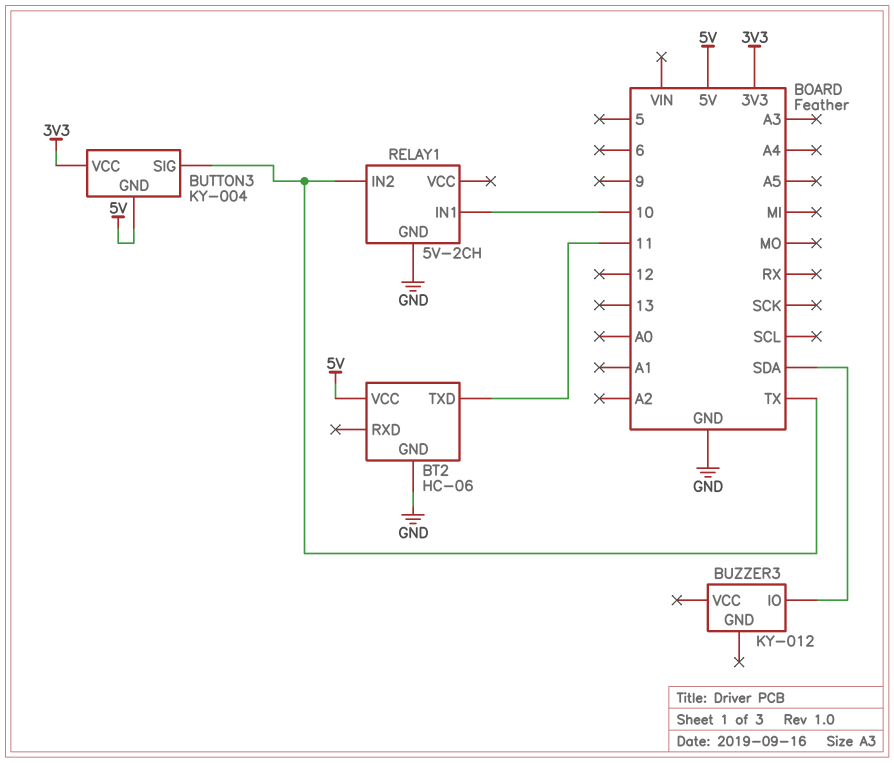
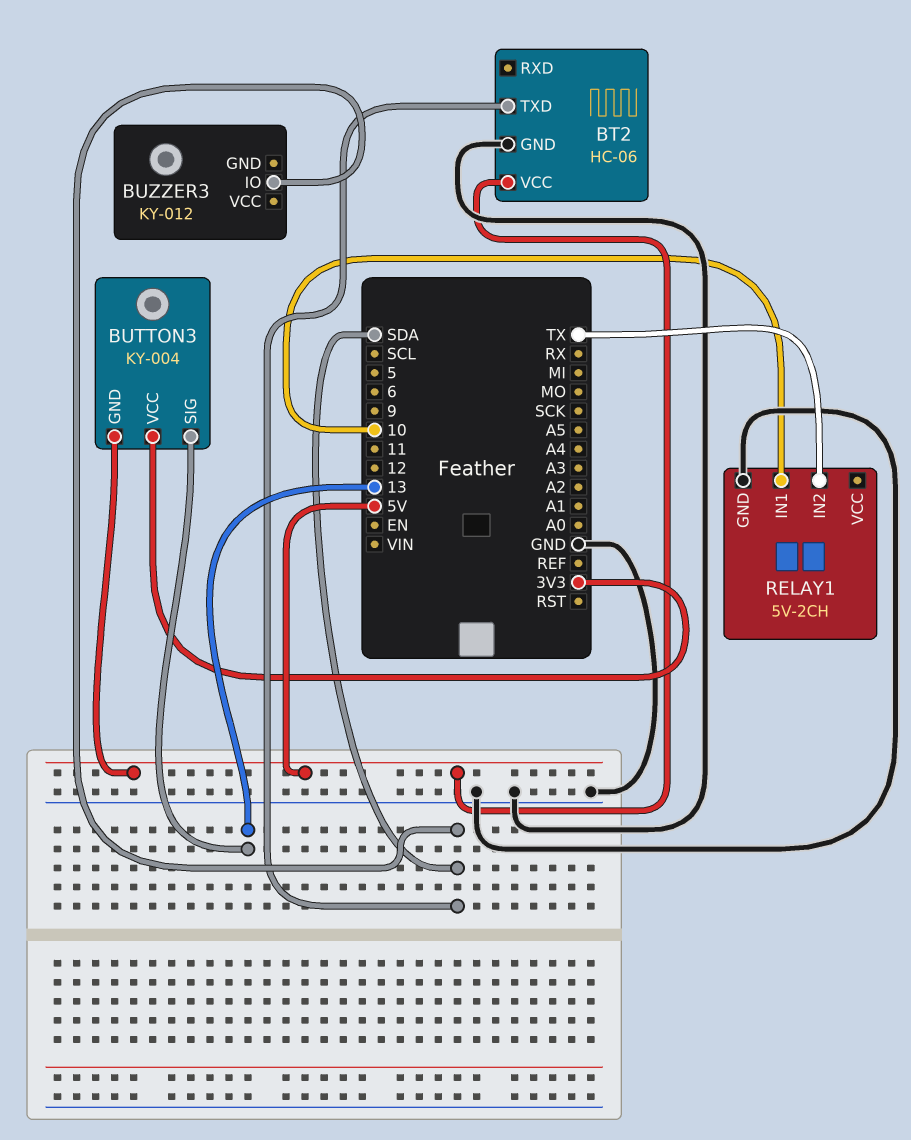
BT2 pin TXD: 11 -> SDA
BUTTON3 pin SIG: TX -> 13

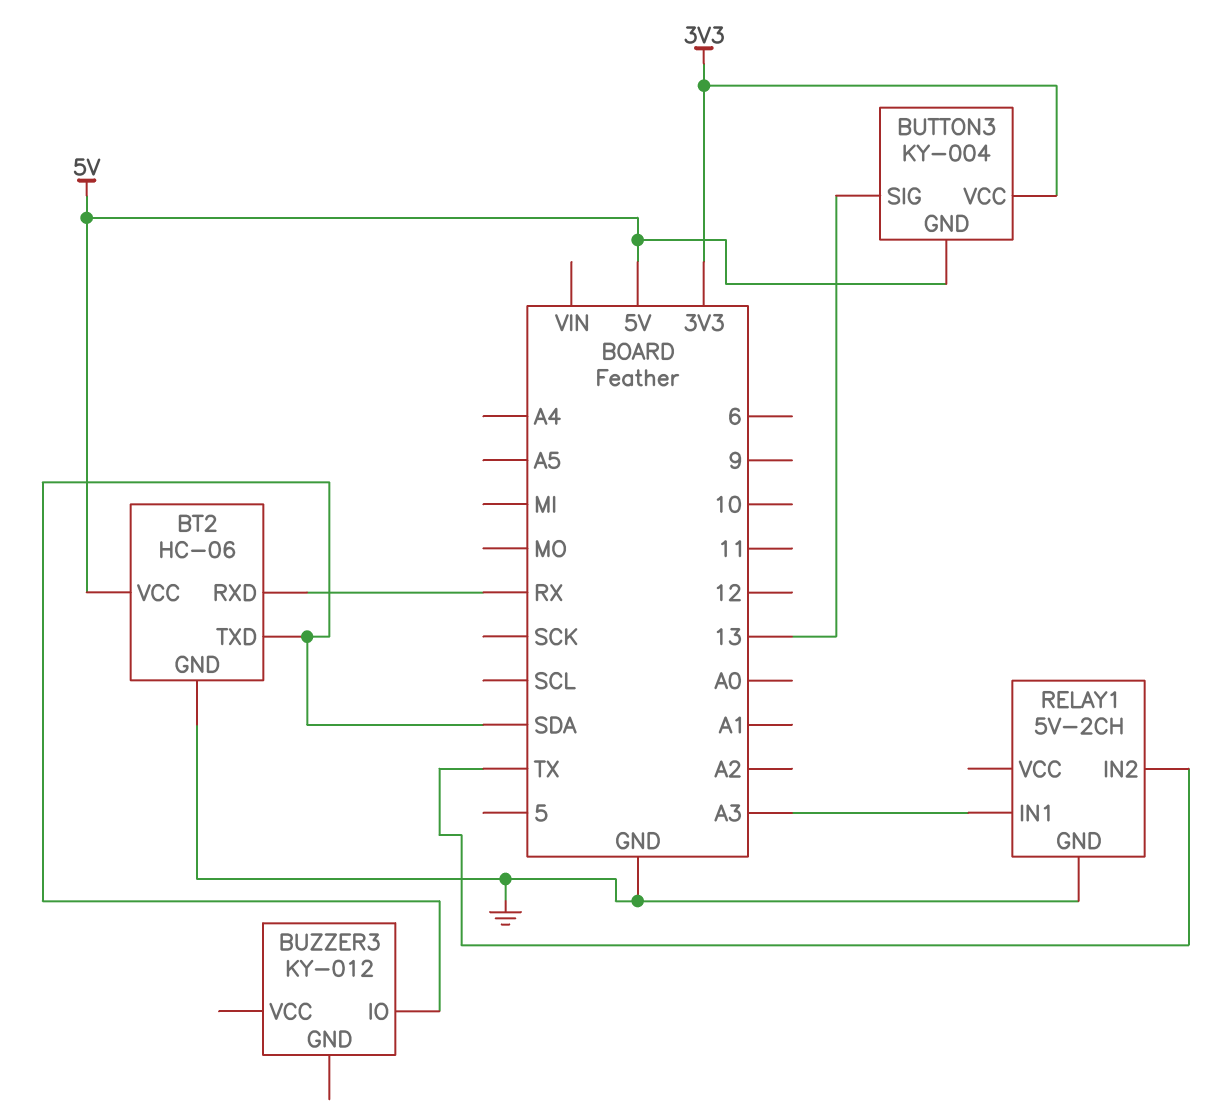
BT2 pin RXD: none -> RX
RELAY1 pin IN1: 10 -> A3

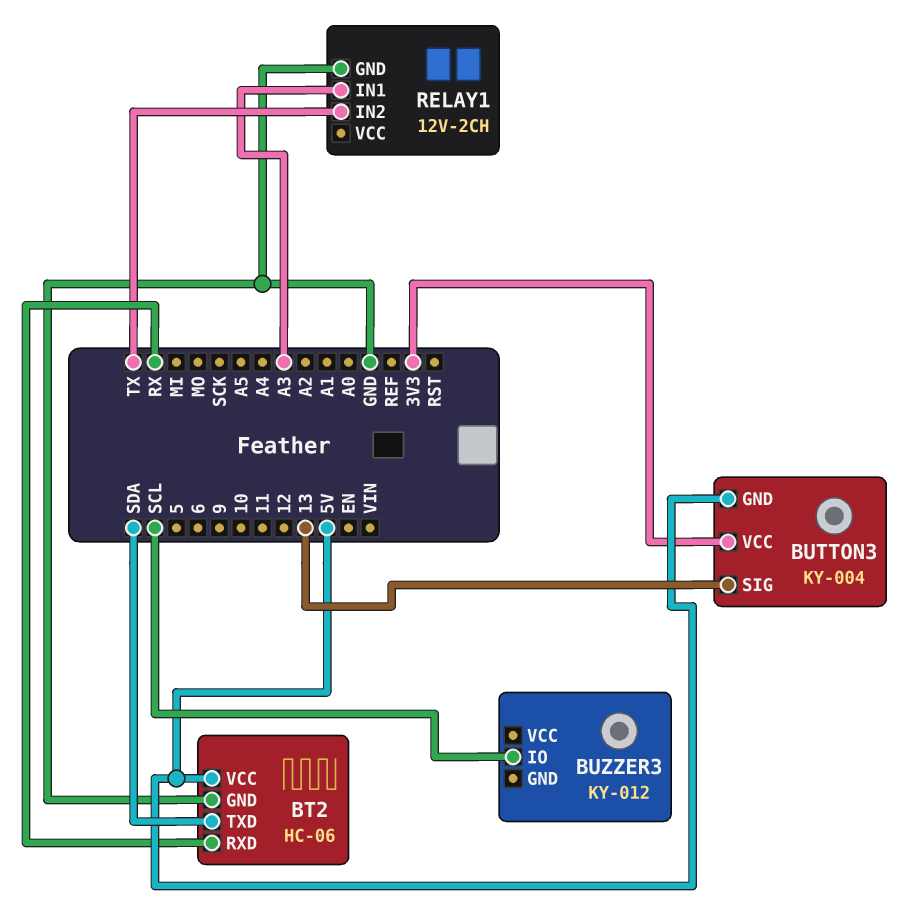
BUZZER3 pin IO: SDA -> SCL
RELAY1: 5V-2CH -> 12V-2CH

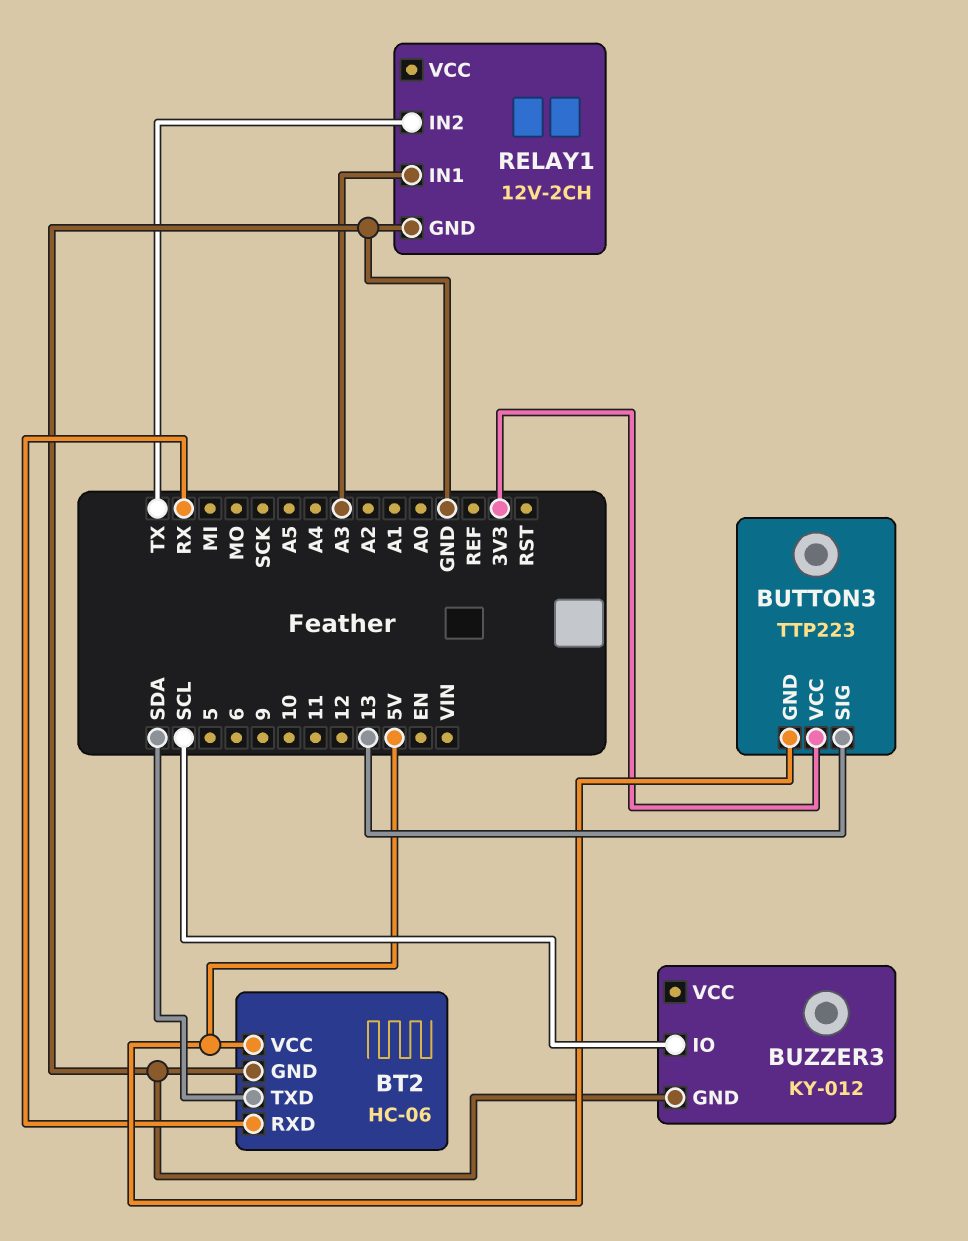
BUTTON3: KY-004 -> TTP223
BUZZER3 pin GND: none -> GND

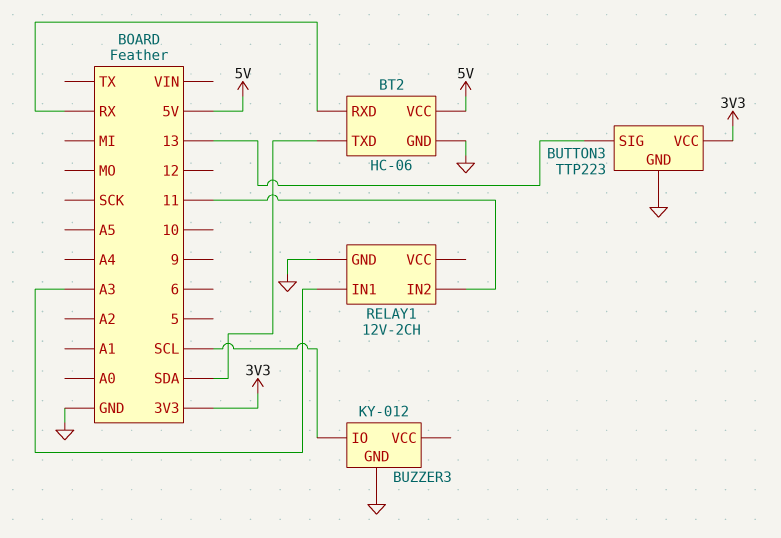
BUTTON3 pin GND: 5V -> GND
RELAY1 pin IN2: TX -> 11

